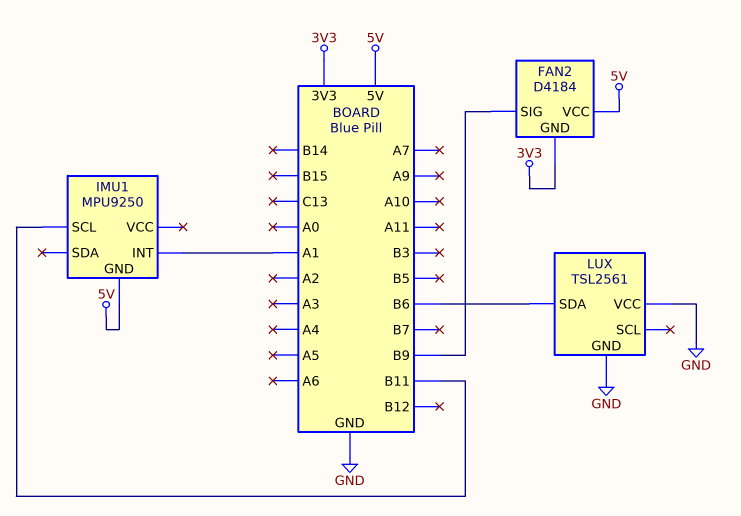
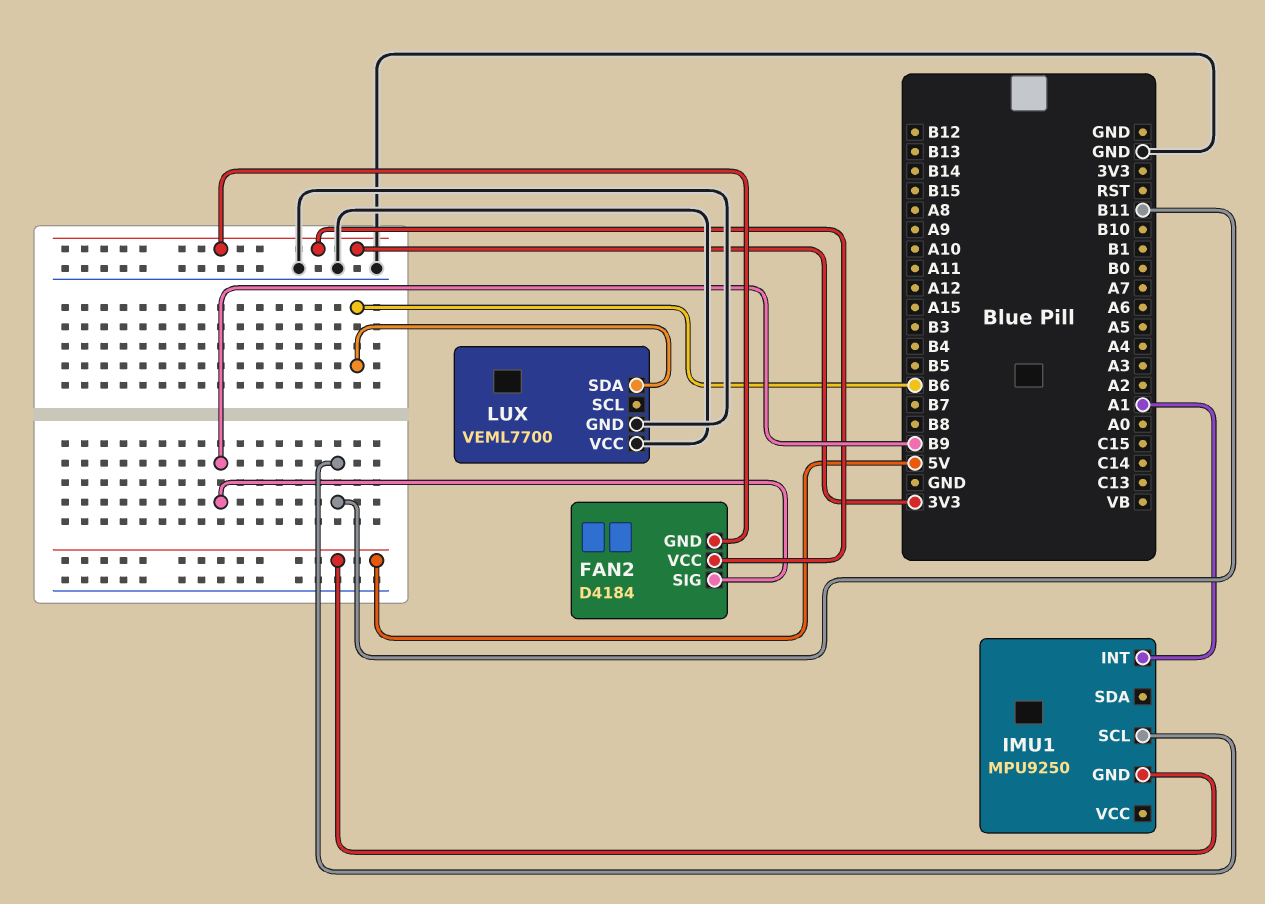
FAN2 pin VCC: 5V -> 3V3
LUX: TSL2561 -> VEML7700

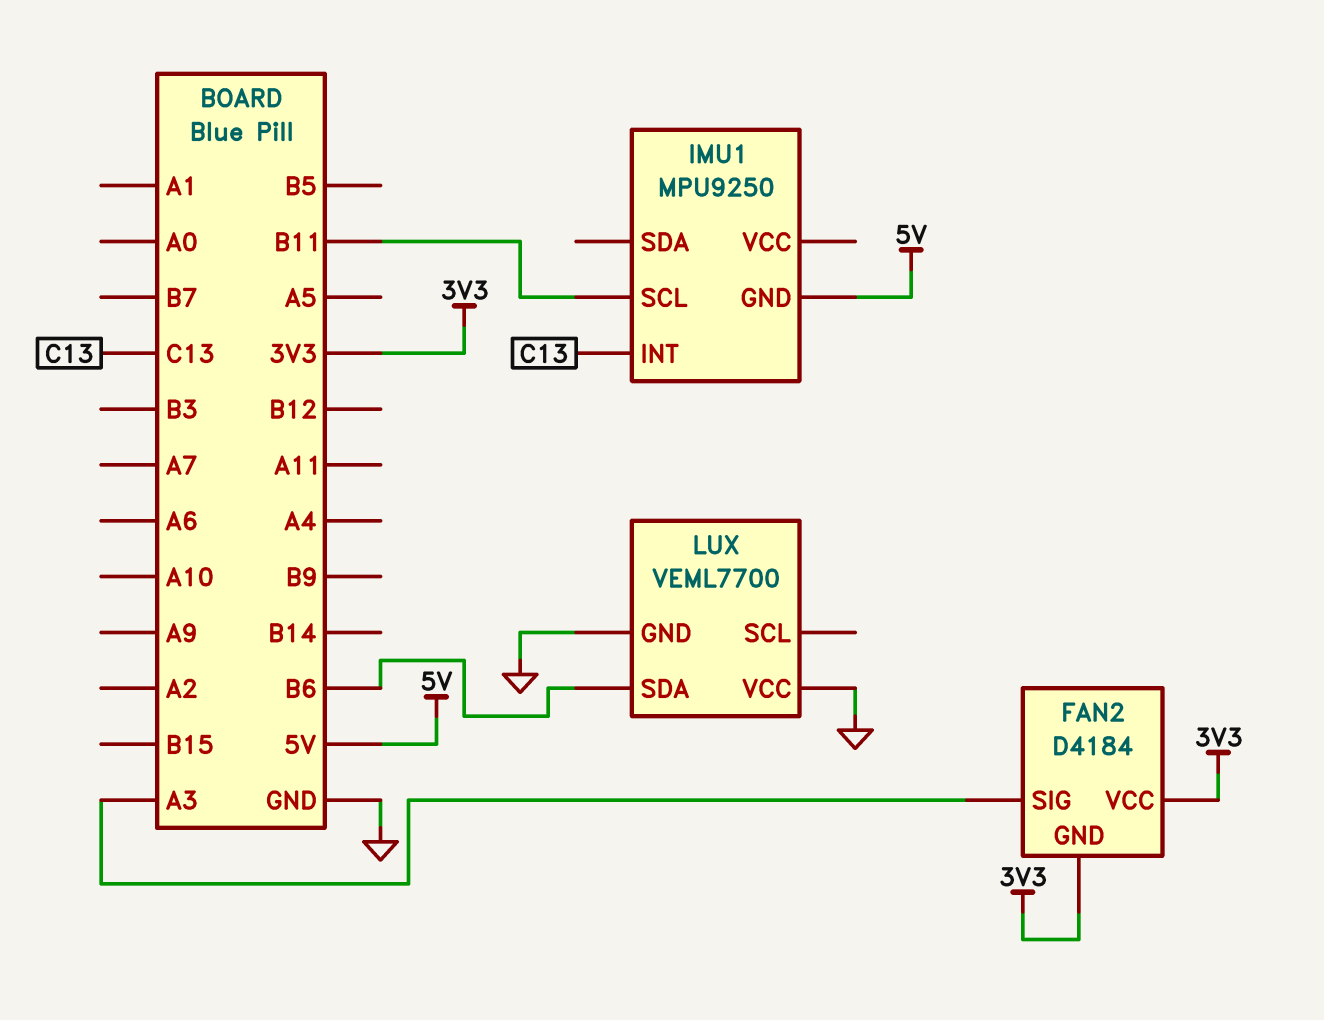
FAN2 pin SIG: B9 -> A3
IMU1 pin INT: A1 -> C13

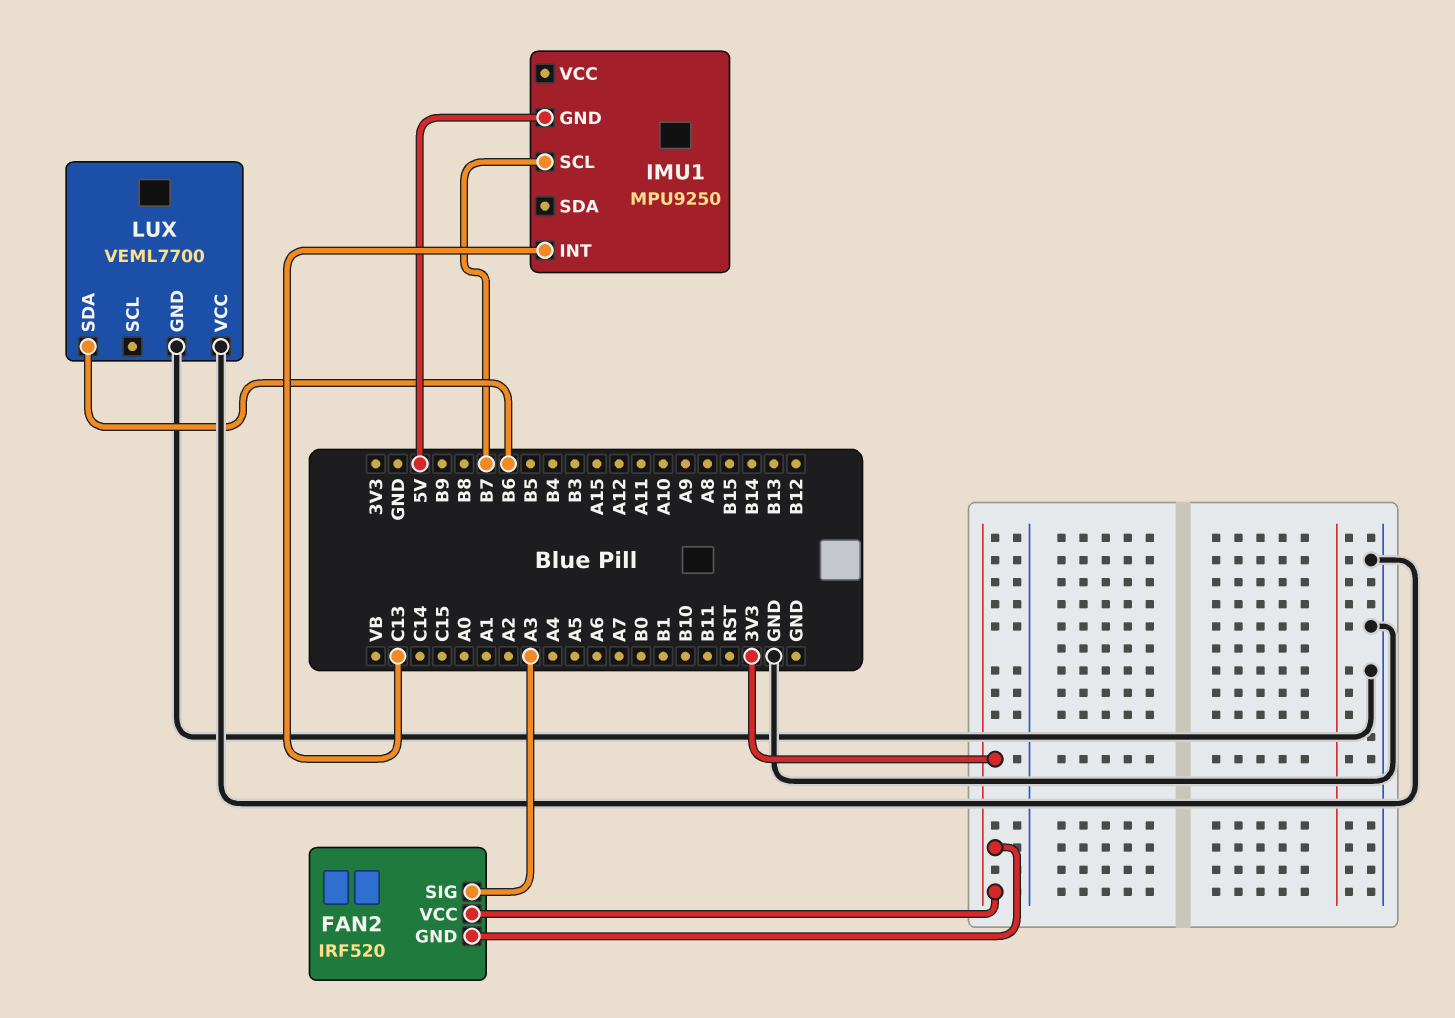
FAN2: D4184 -> IRF520
IMU1 pin SCL: B11 -> B7

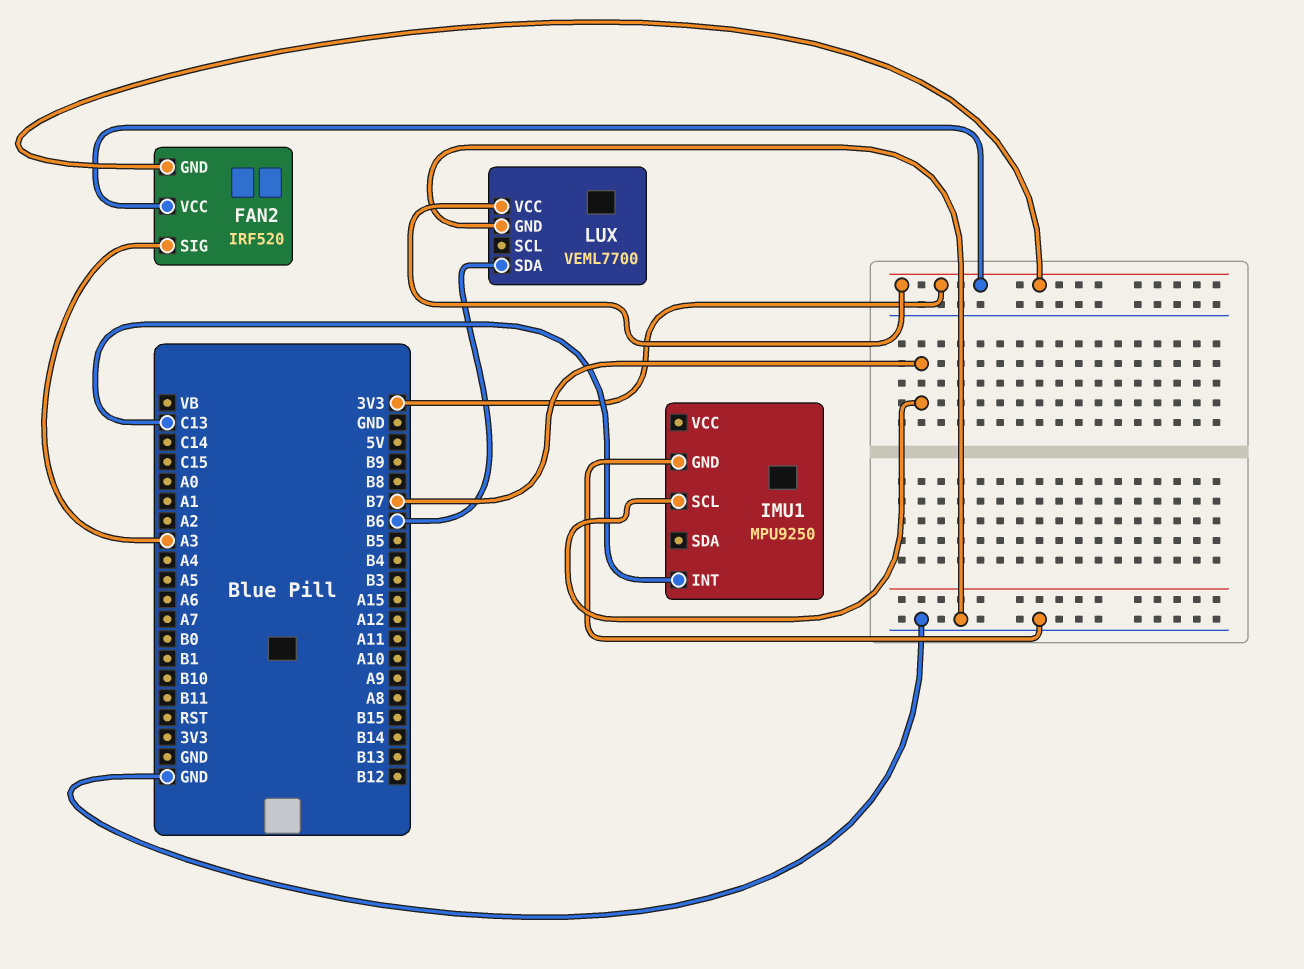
IMU1 pin GND: 5V -> GND
LUX pin VCC: GND -> 3V3

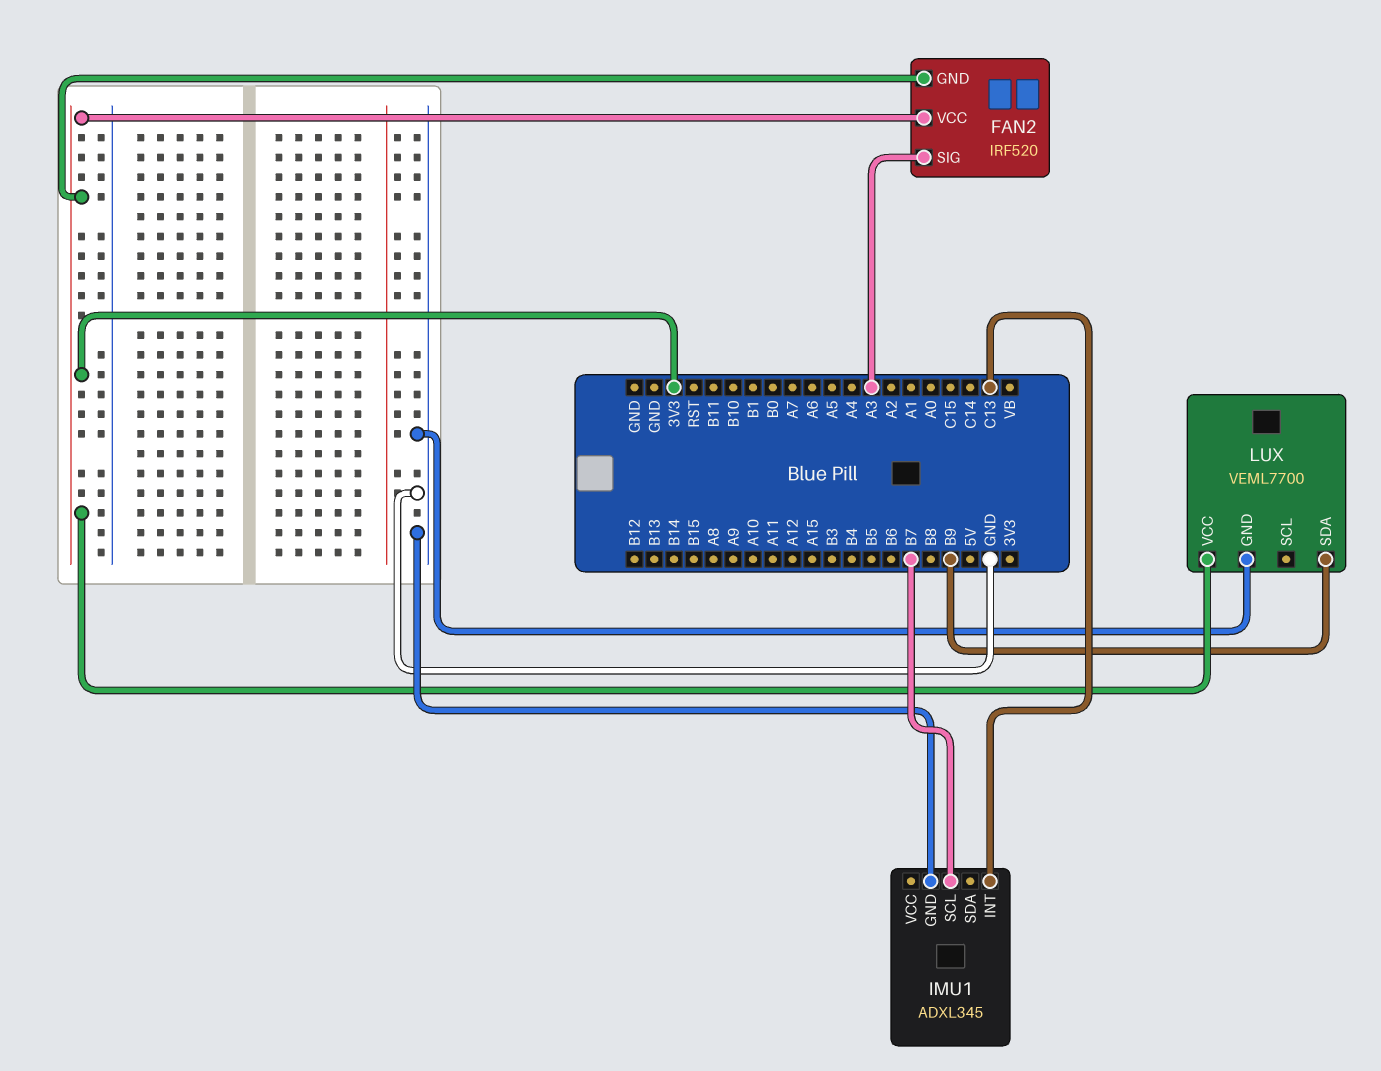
IMU1: MPU9250 -> ADXL345
LUX pin SDA: B6 -> B9

